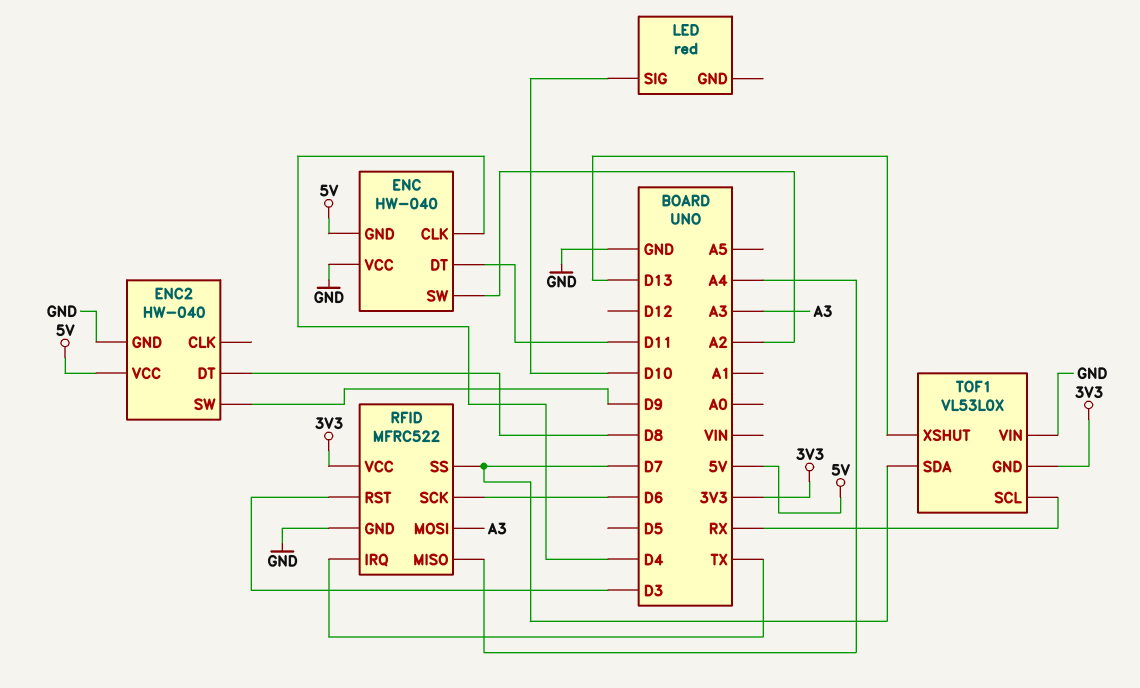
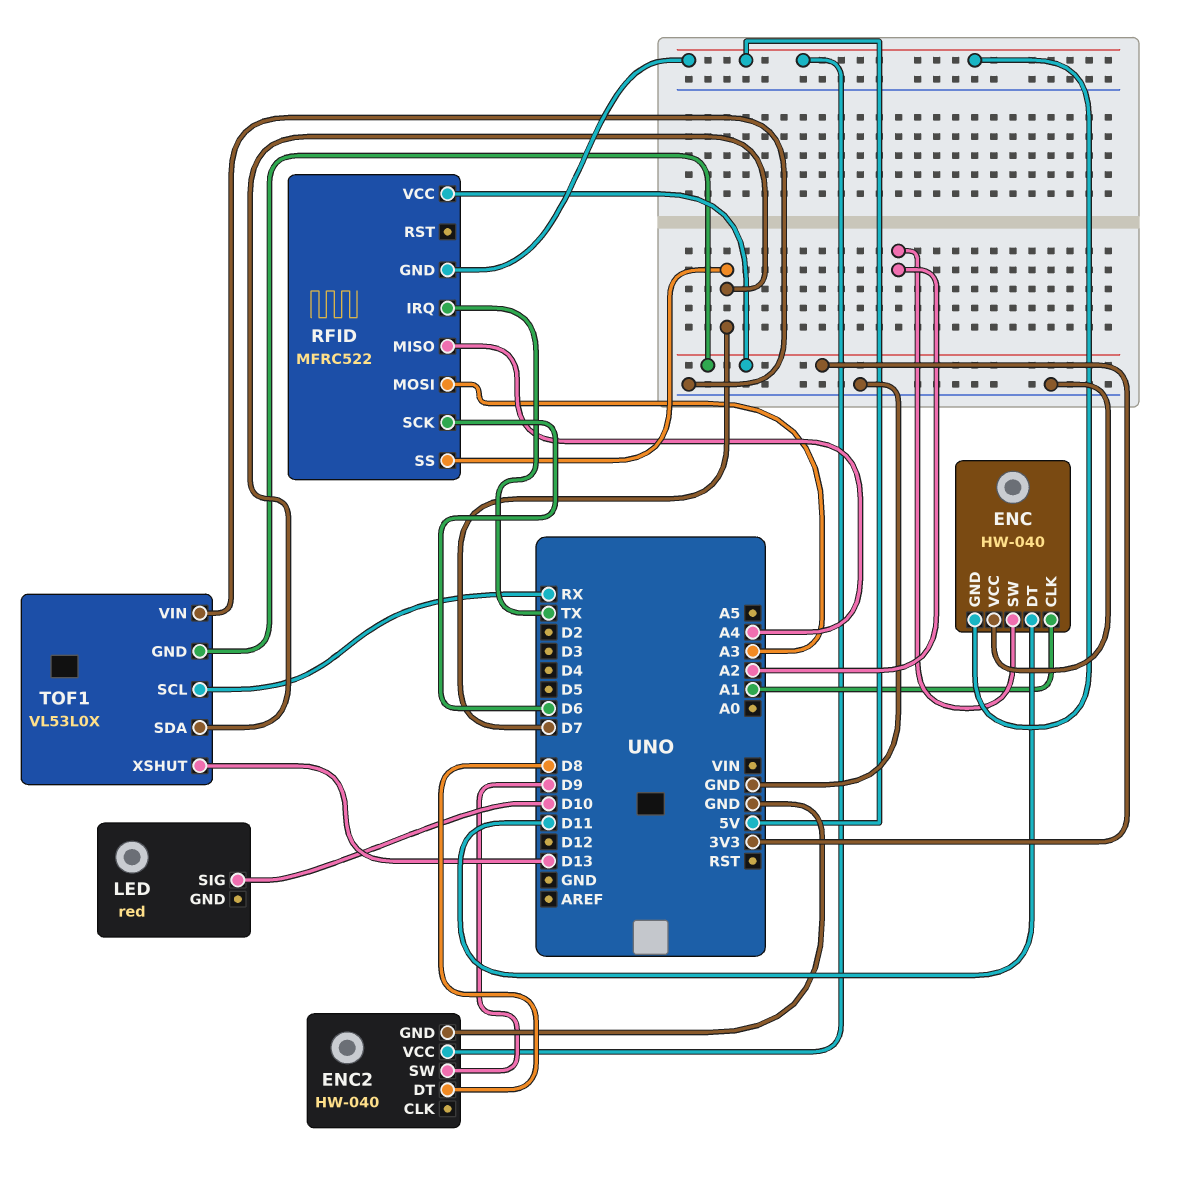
ENC pin CLK: D4 -> A1
RFID pin GND: GND -> 5V
RFID pin RST: D3 -> none

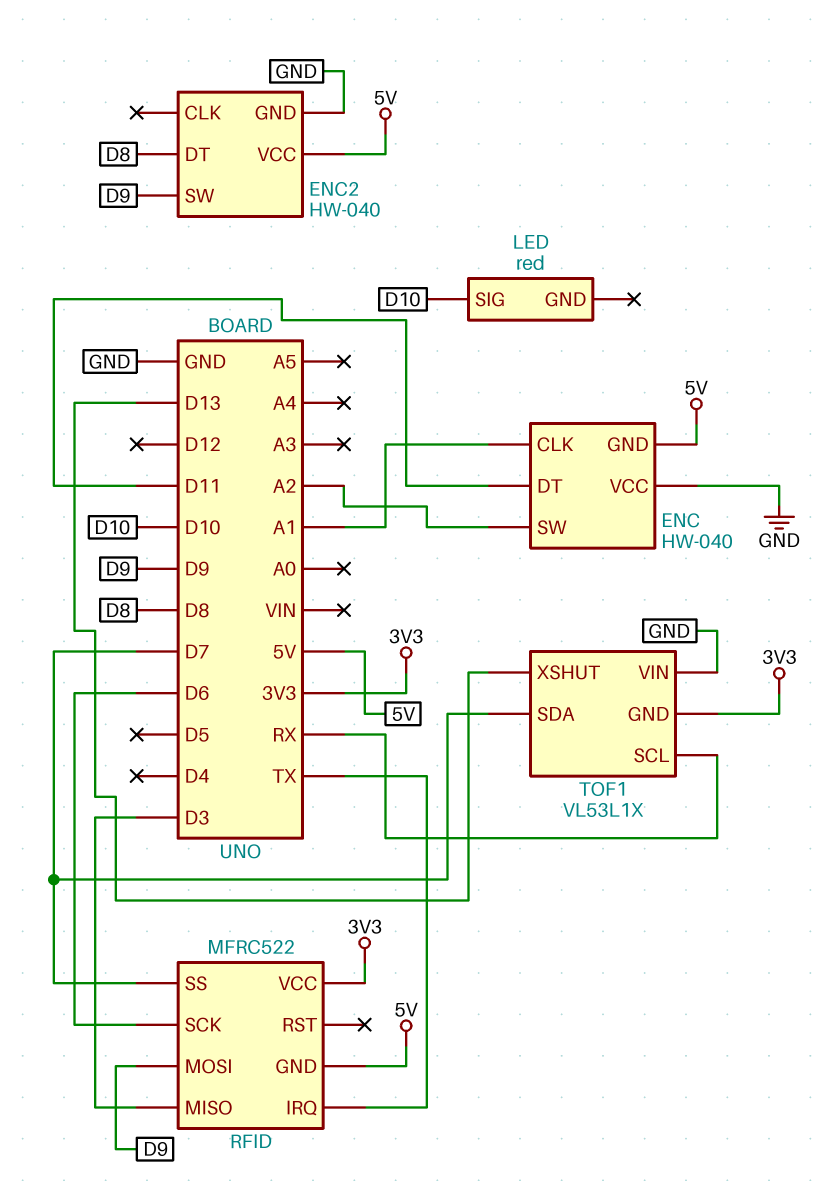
RFID pin MISO: A4 -> D3
RFID pin MOSI: A3 -> D9
TOF1: VL53L0X -> VL53L1X

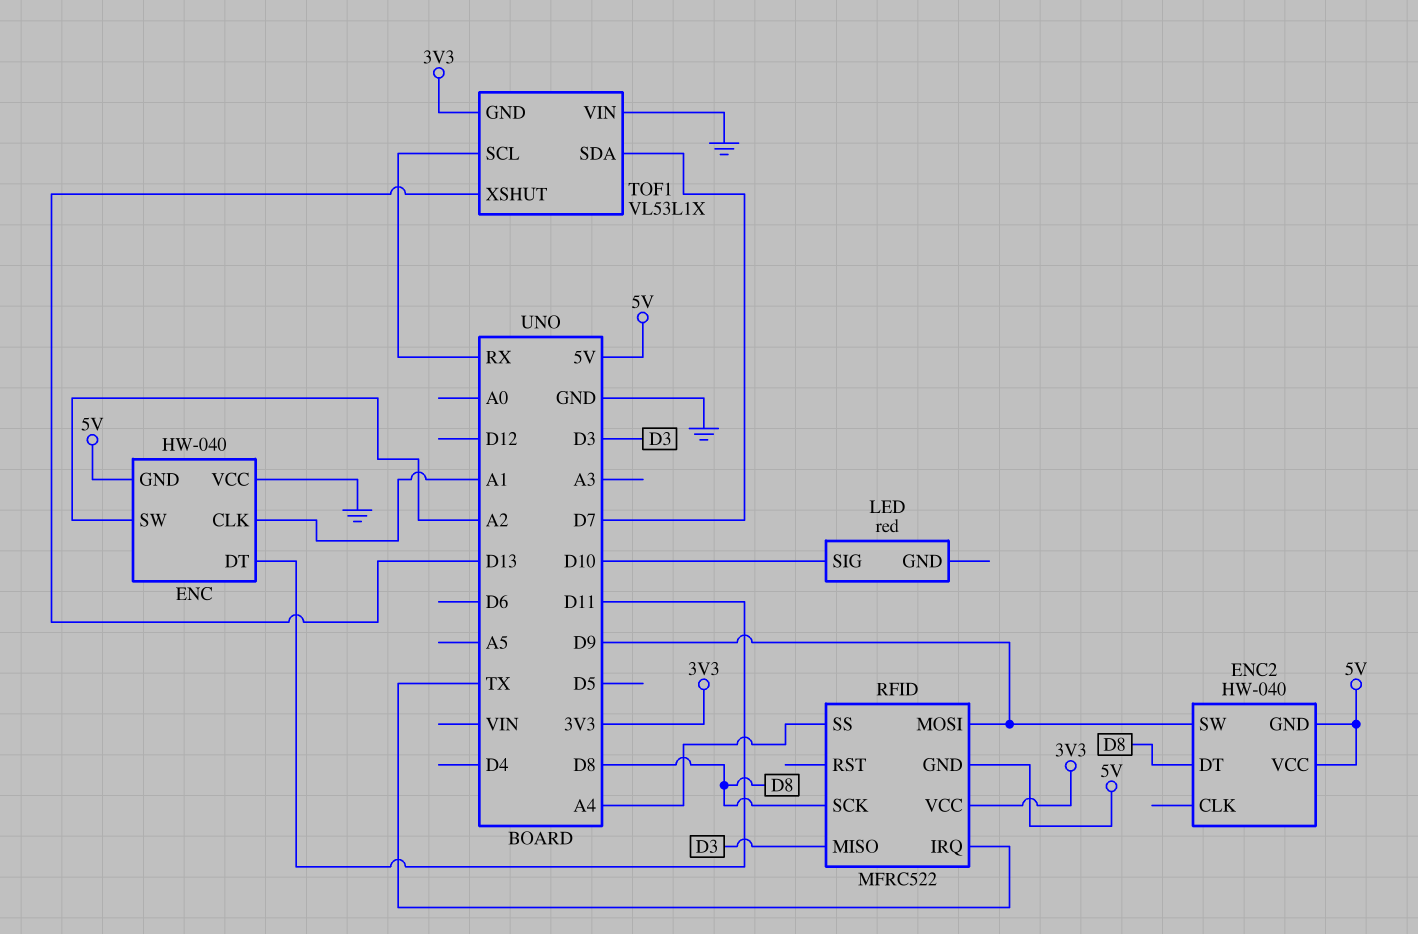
ENC2 pin GND: GND -> 5V
RFID pin SCK: D6 -> D8
RFID pin SS: D7 -> A4

